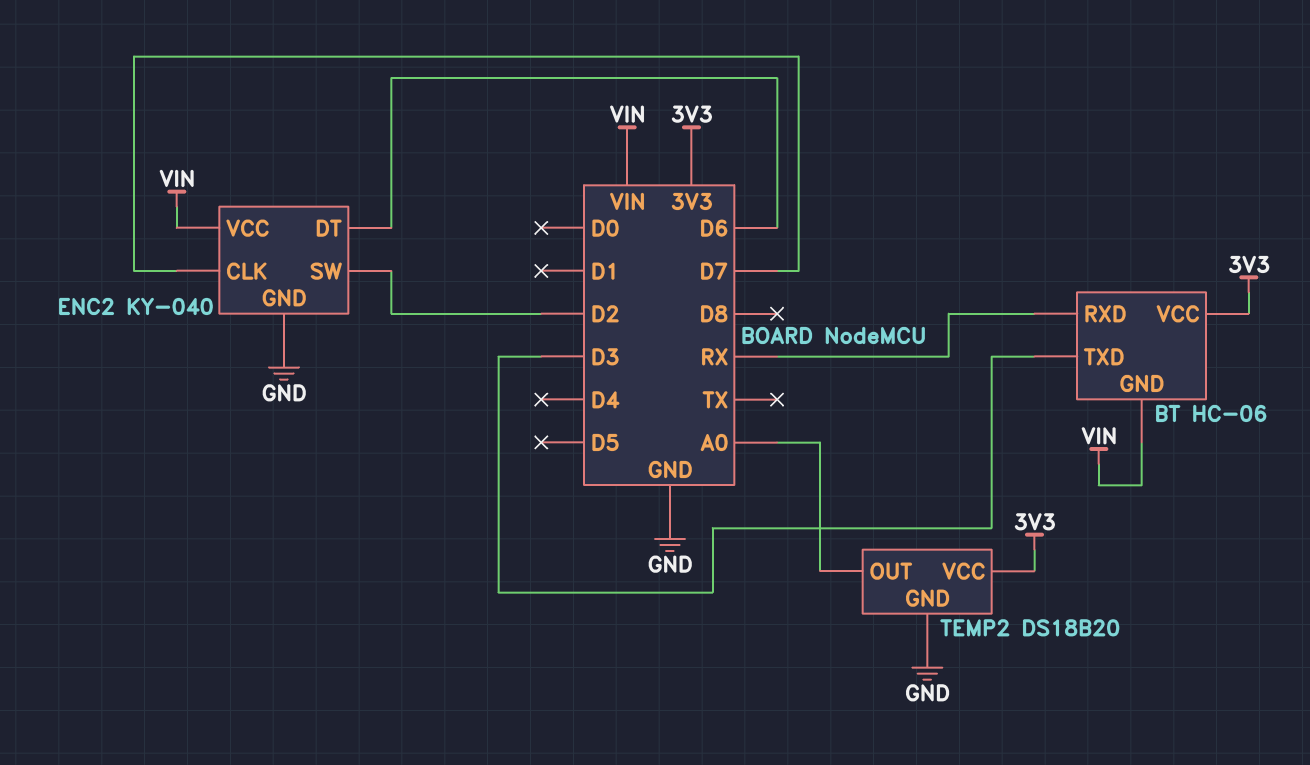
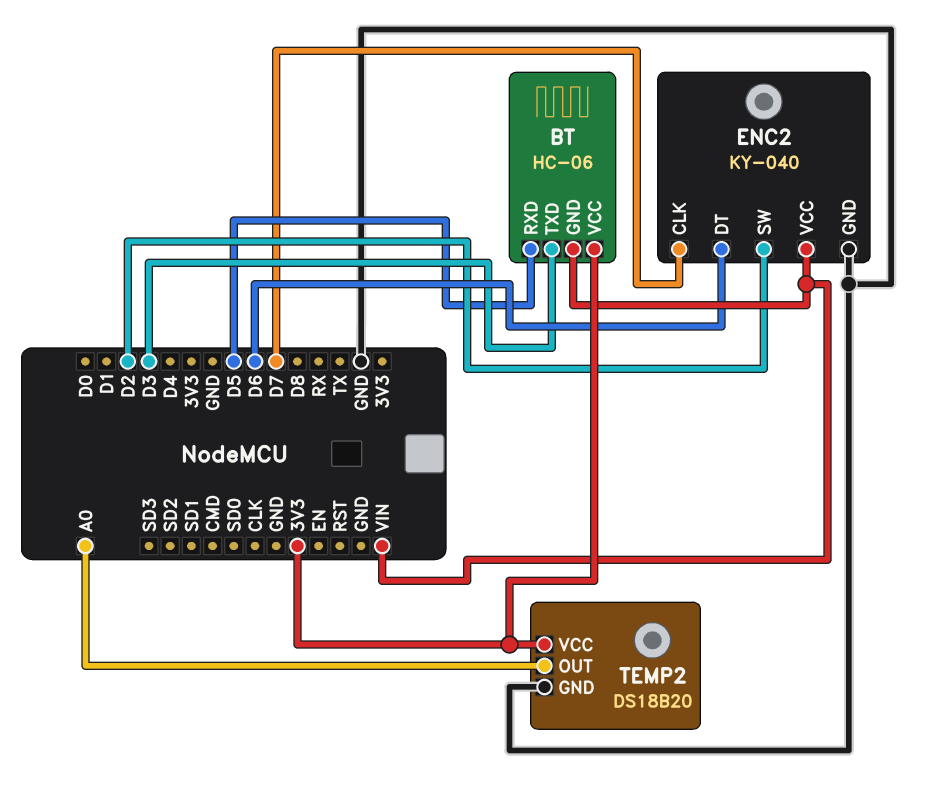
BT pin RXD: RX -> D5

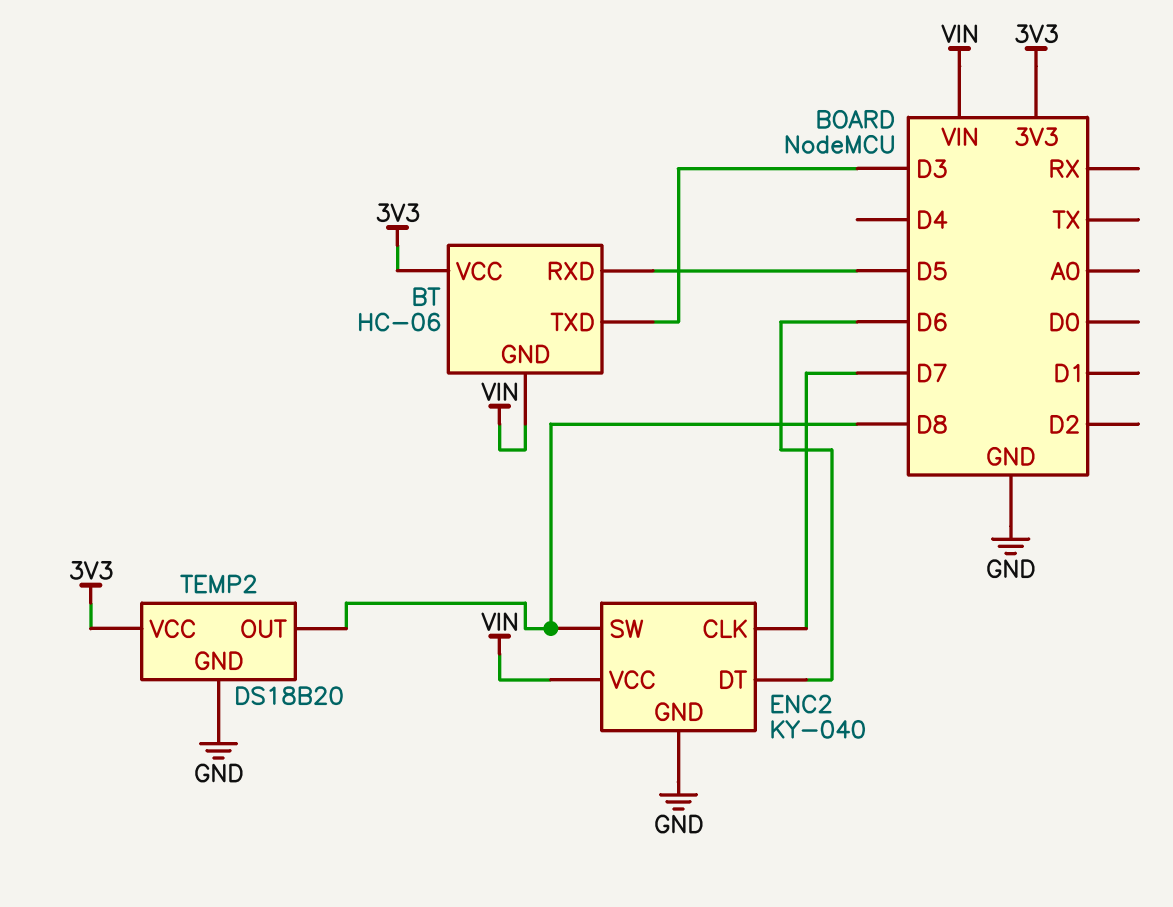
ENC2 pin SW: D2 -> D8
TEMP2 pin OUT: A0 -> D8

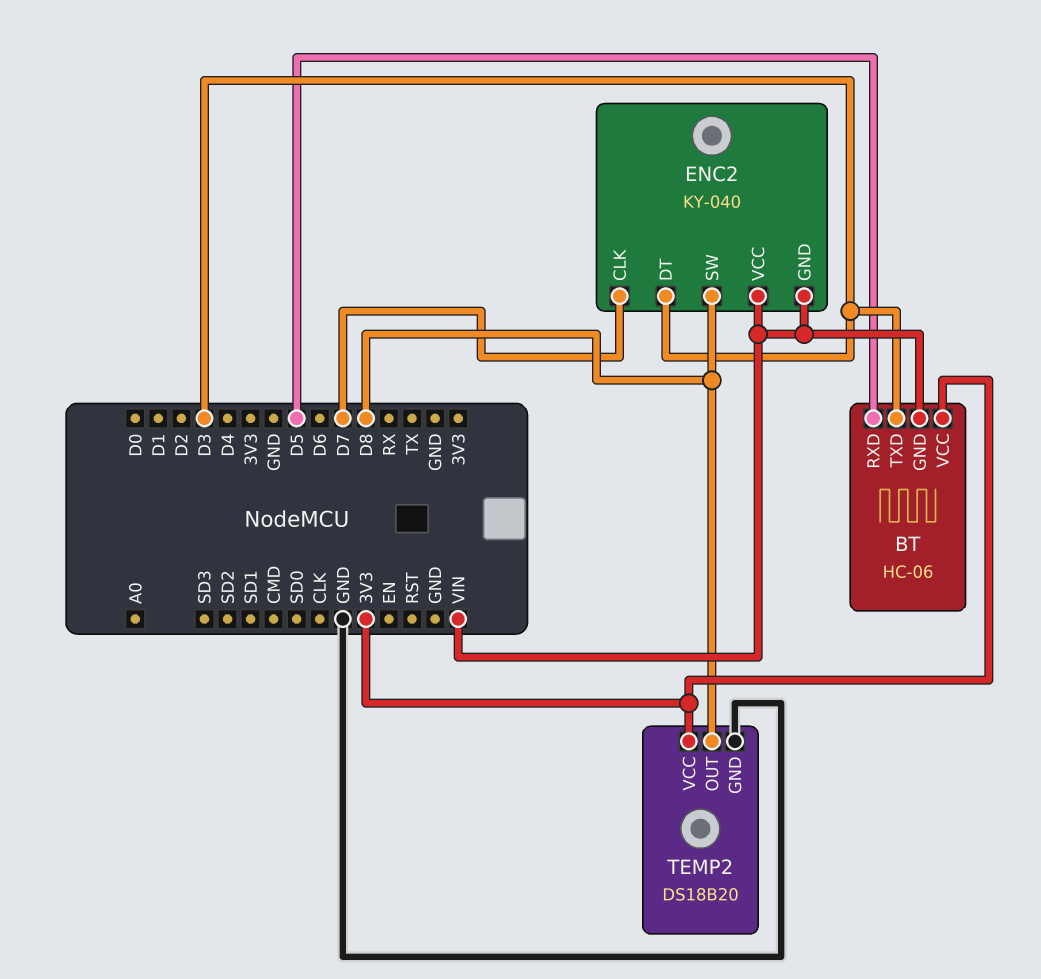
ENC2 pin DT: D6 -> D3
ENC2 pin GND: GND -> VIN

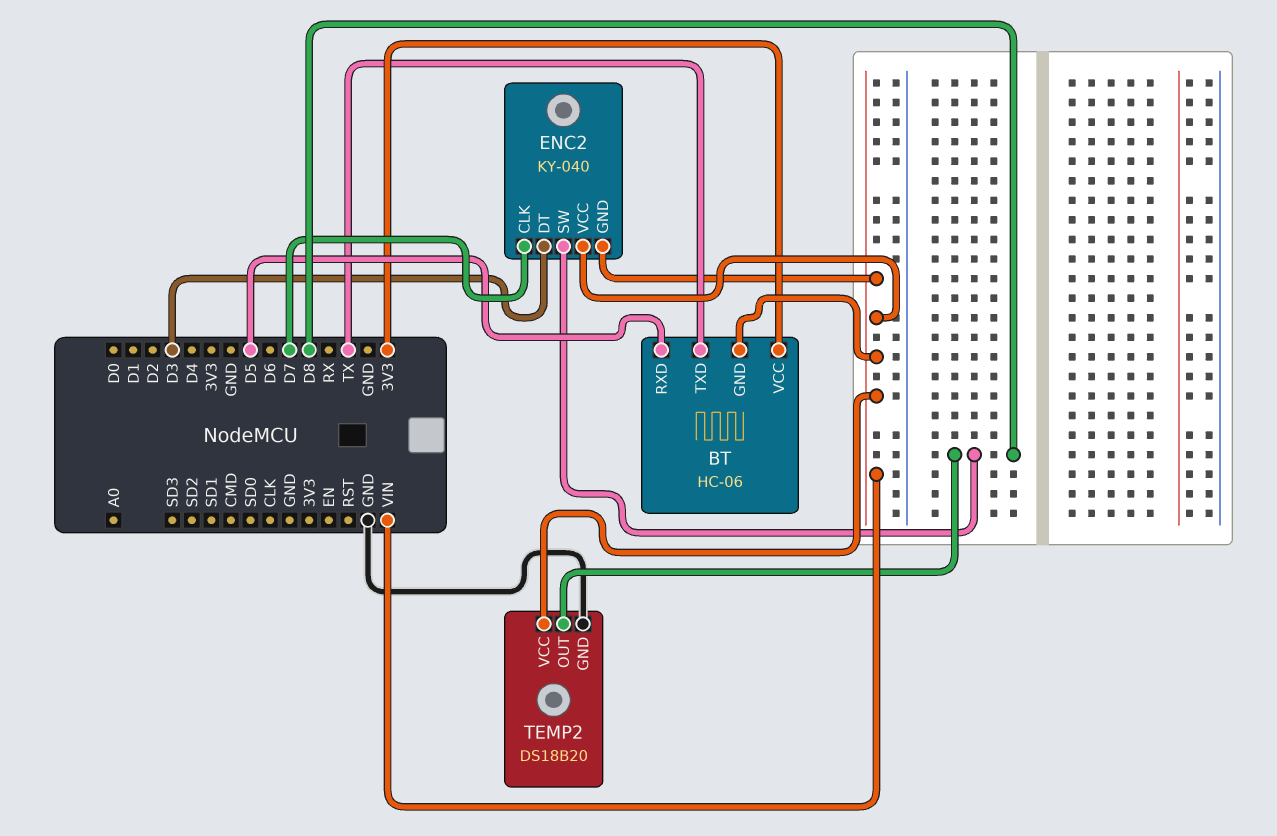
BT pin TXD: D3 -> TX
TEMP2 pin VCC: 3V3 -> VIN

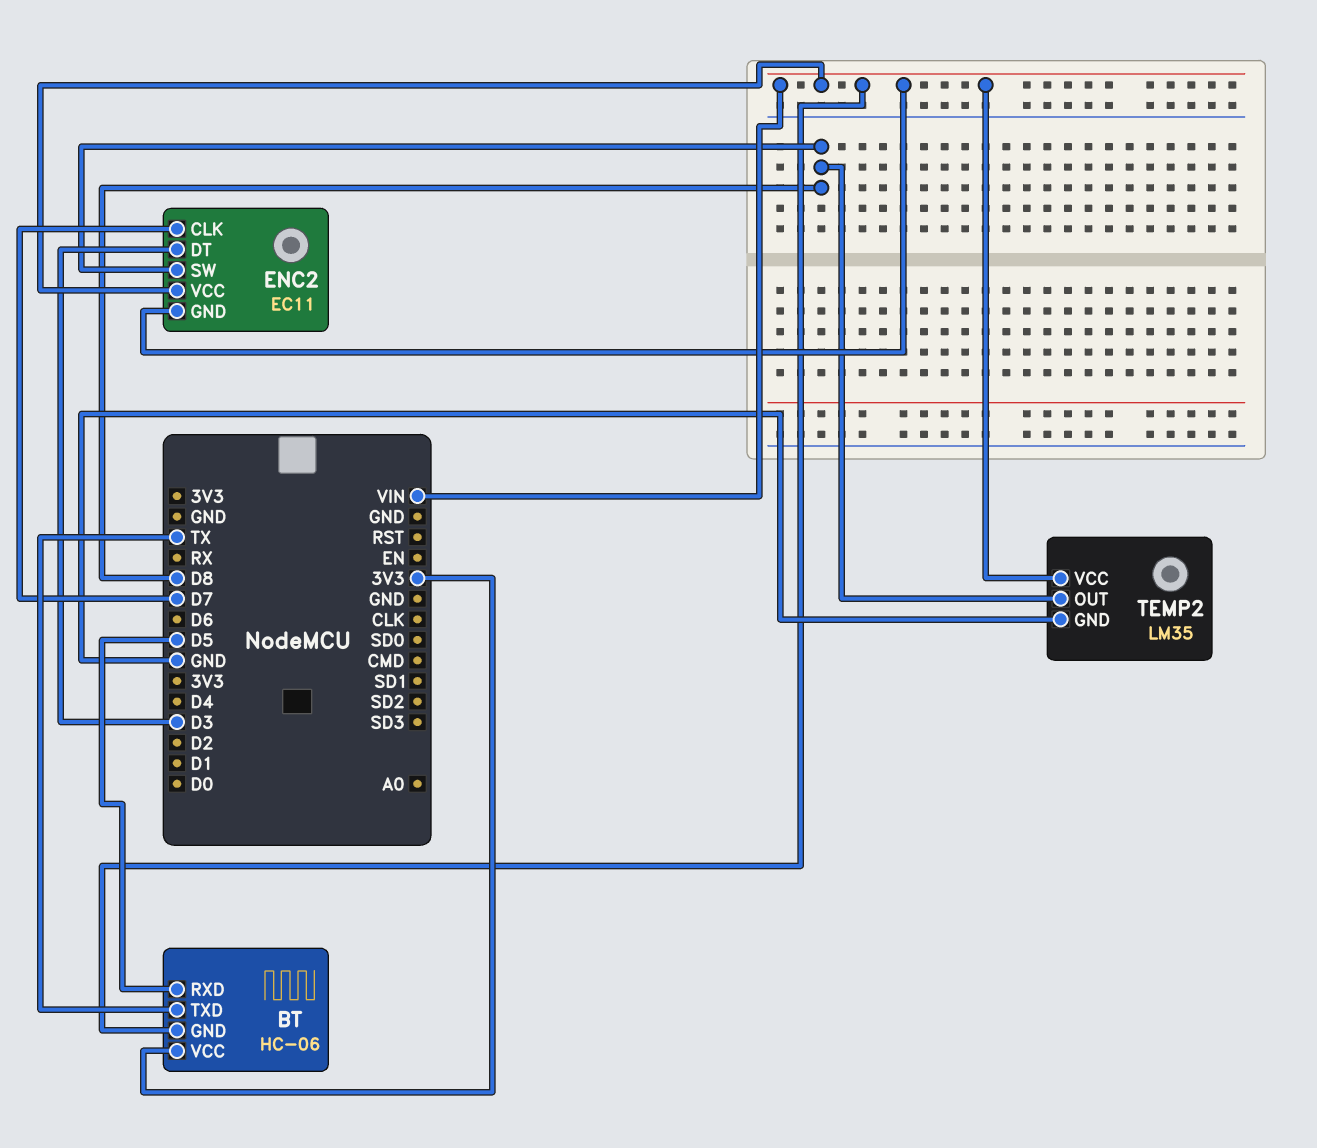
ENC2: KY-040 -> EC11
TEMP2: DS18B20 -> LM35

